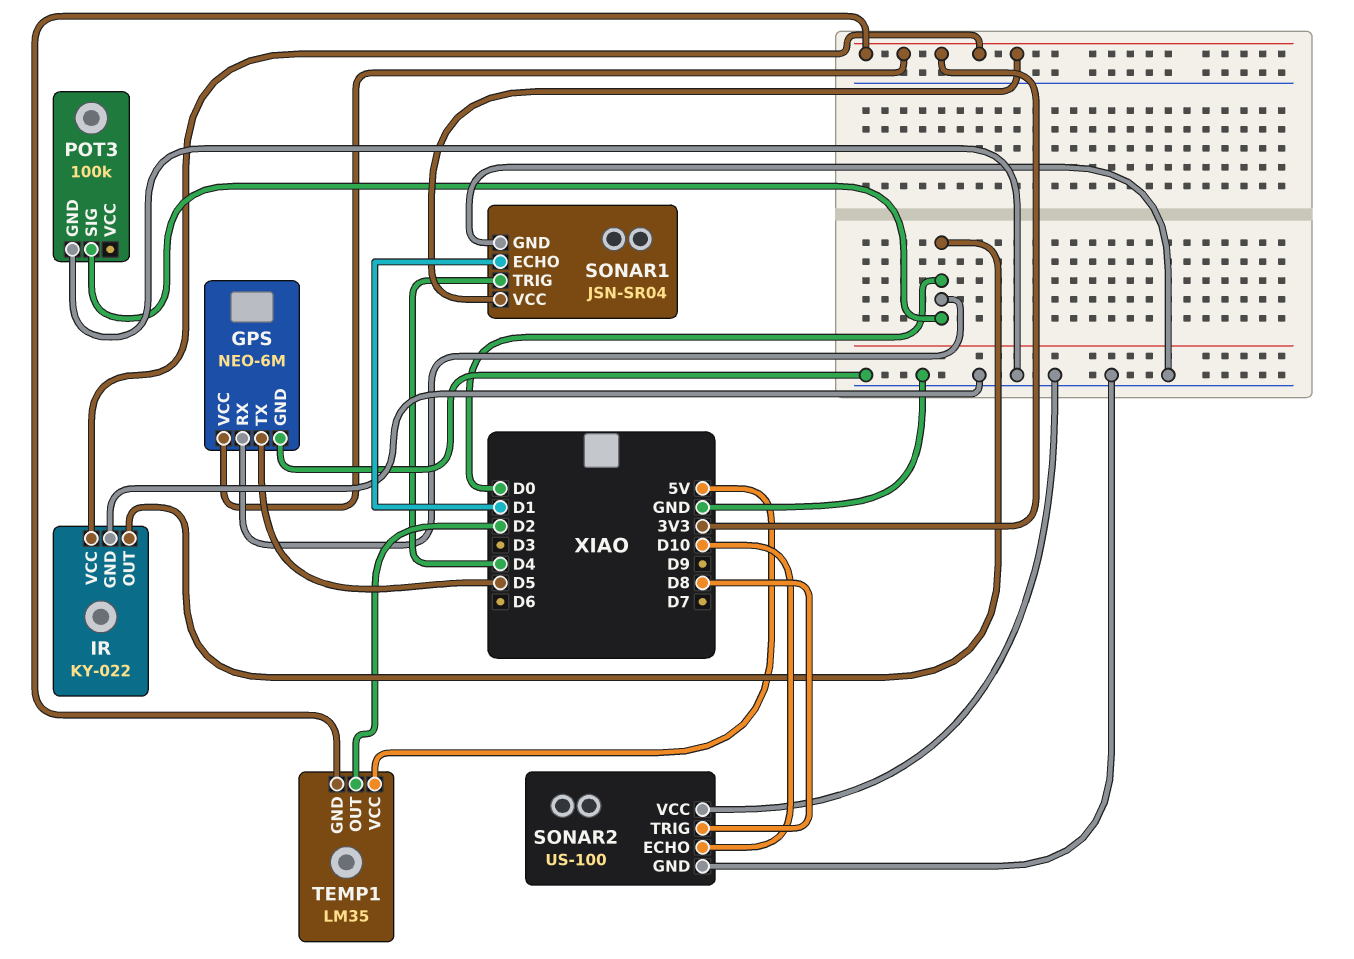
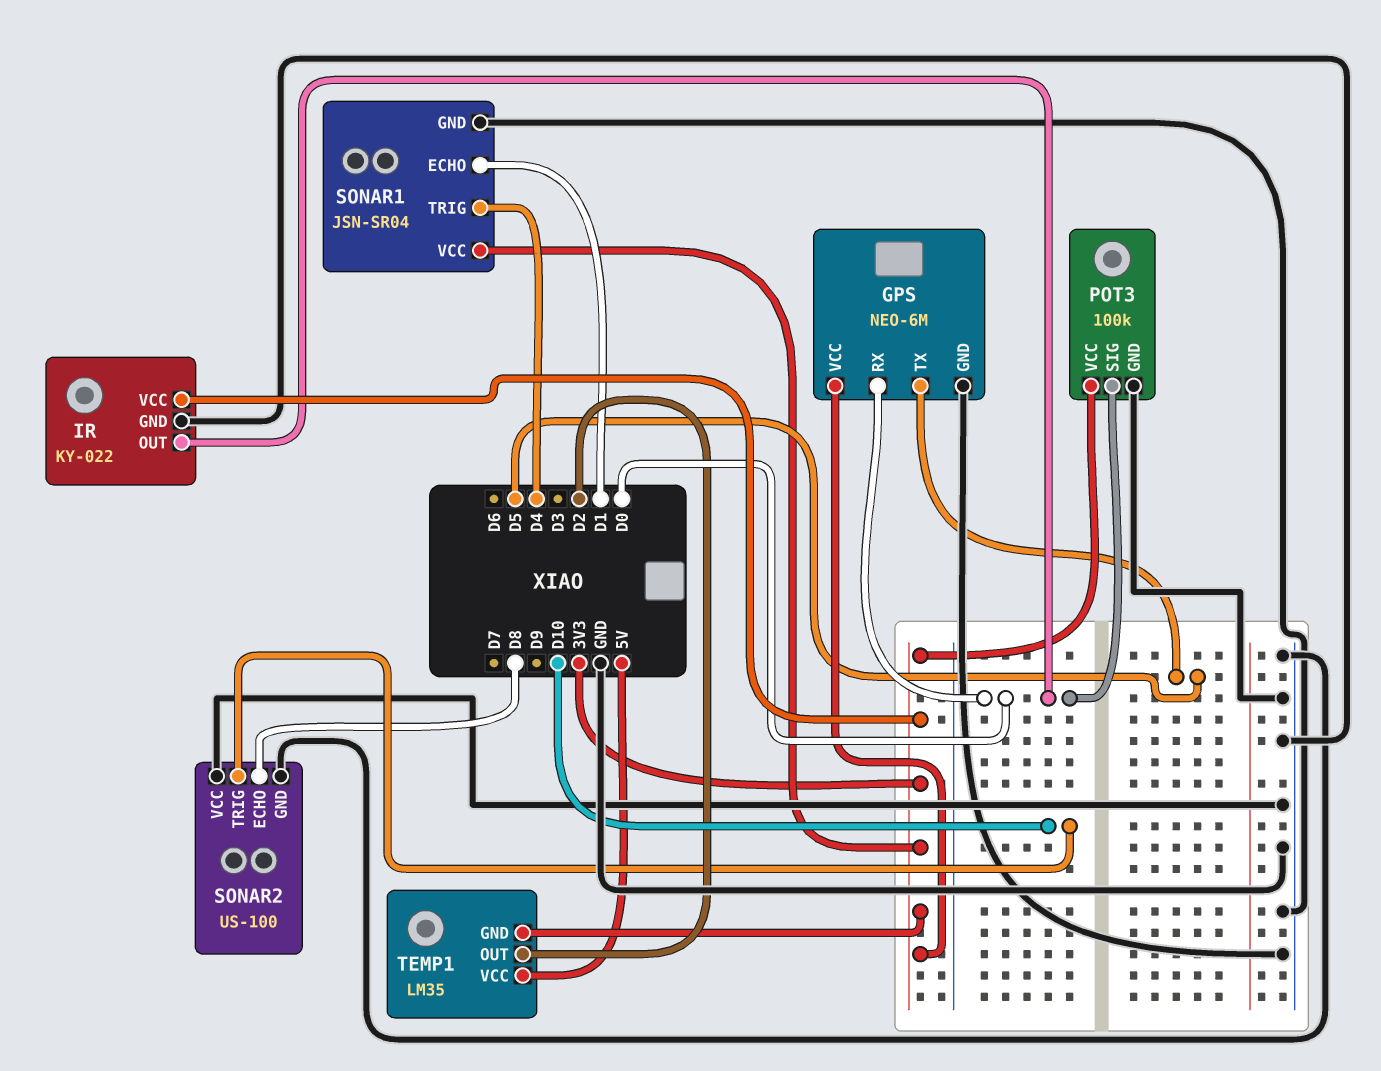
POT3 pin VCC: none -> 3V3
SONAR2 pin ECHO: D10 -> D8
SONAR2 pin TRIG: D8 -> D10

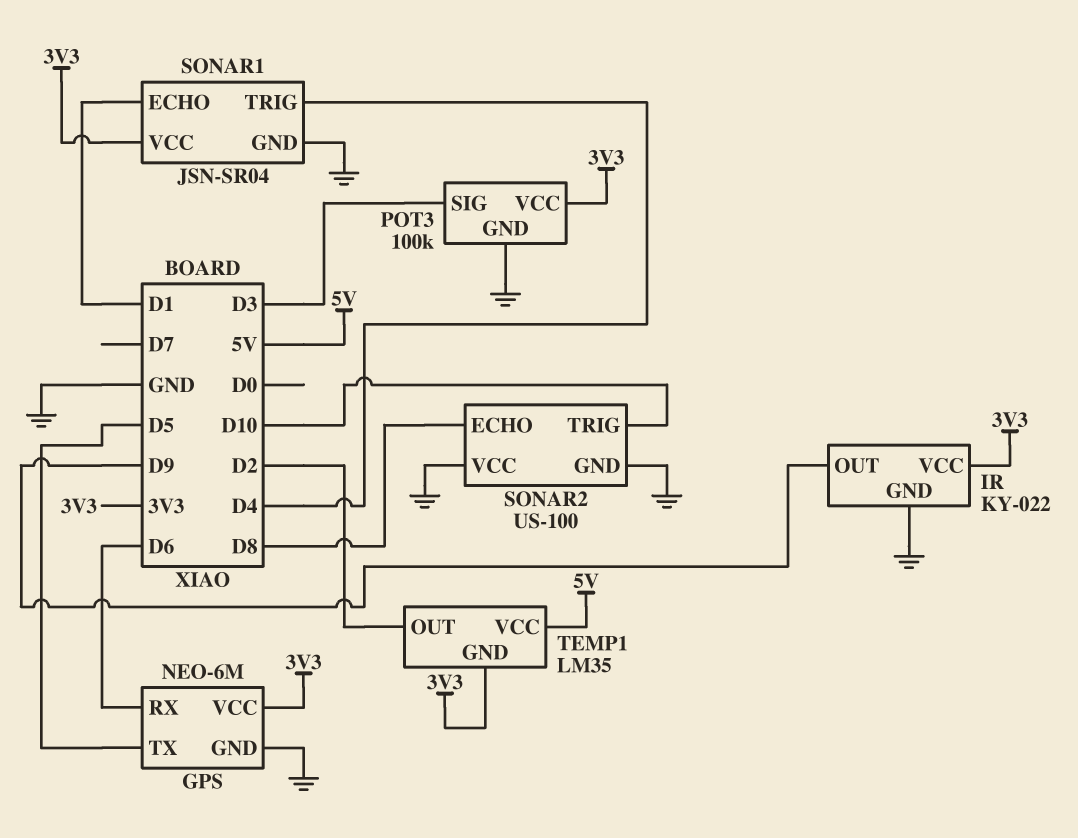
GPS pin RX: D0 -> D6
IR pin OUT: D0 -> D9
POT3 pin SIG: D0 -> D3

